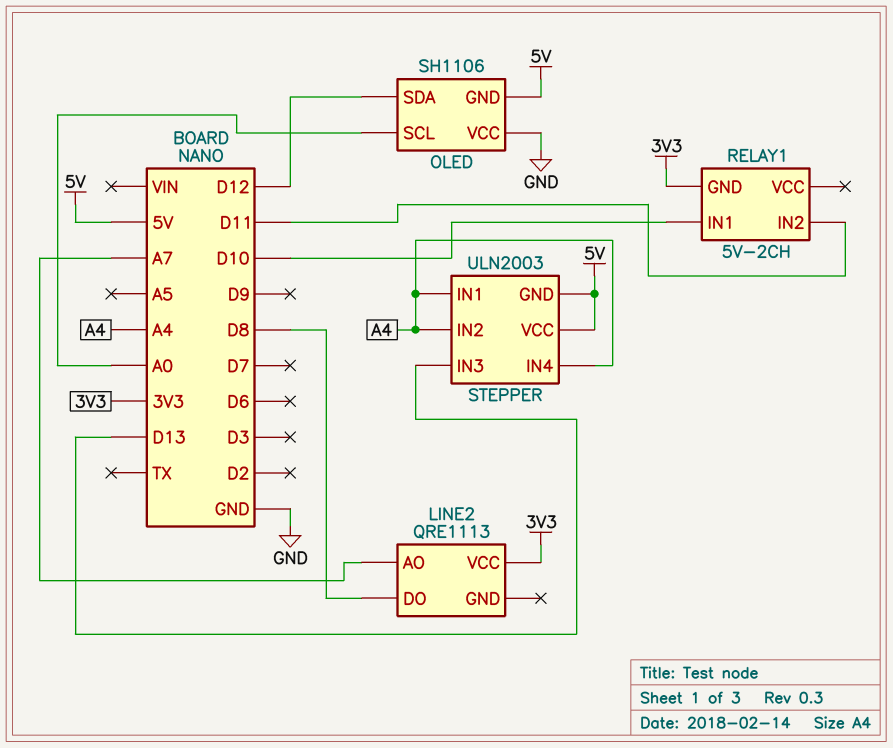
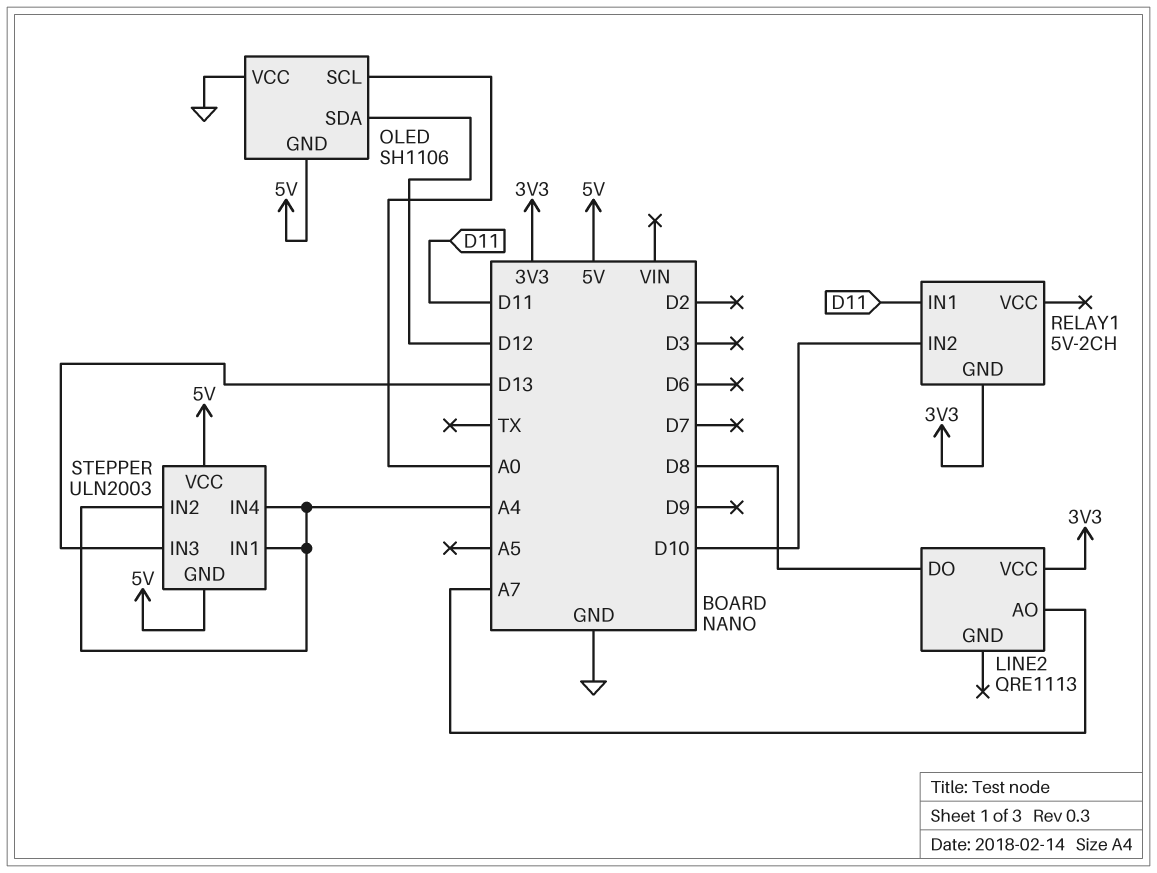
RELAY1 pin IN1: D10 -> D11
RELAY1 pin IN2: D11 -> D10

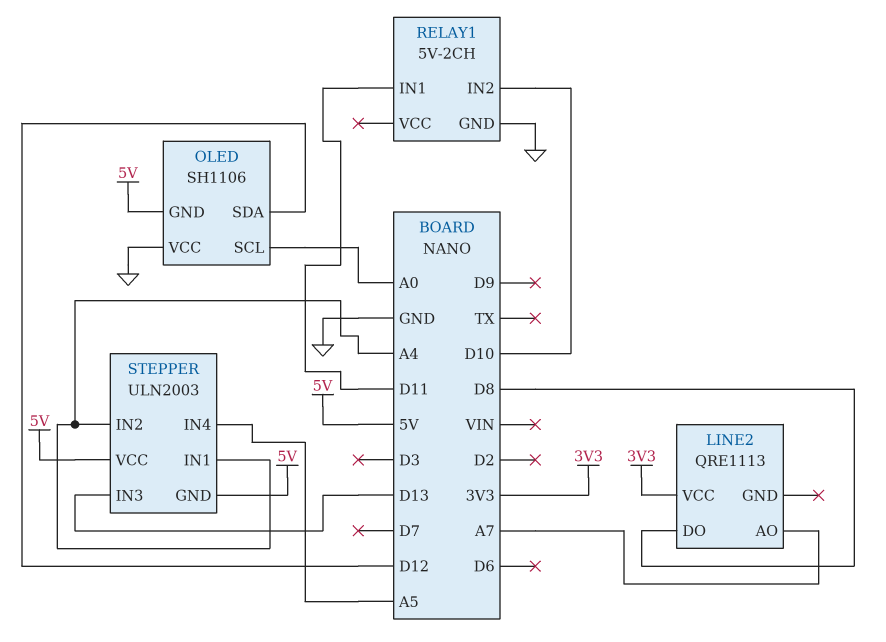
RELAY1 pin GND: 3V3 -> GND
STEPPER pin IN4: A4 -> A5

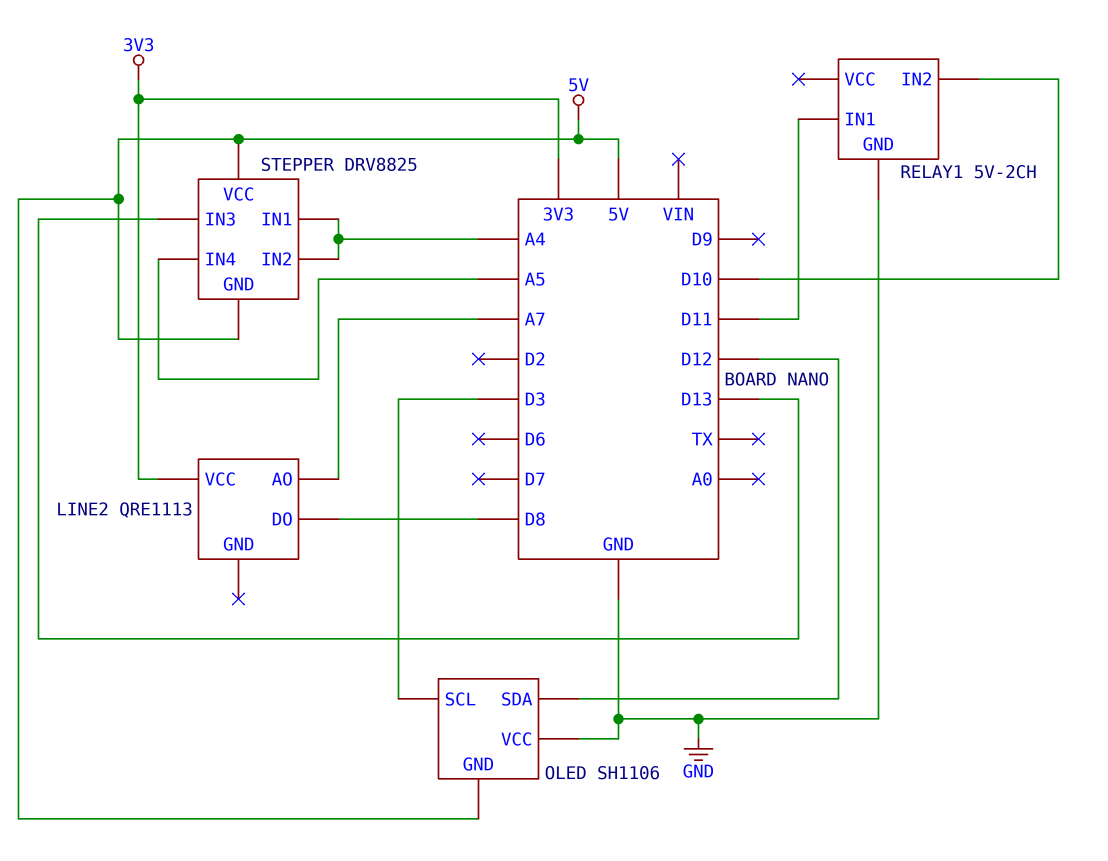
OLED pin SCL: A0 -> D3
STEPPER: ULN2003 -> DRV8825

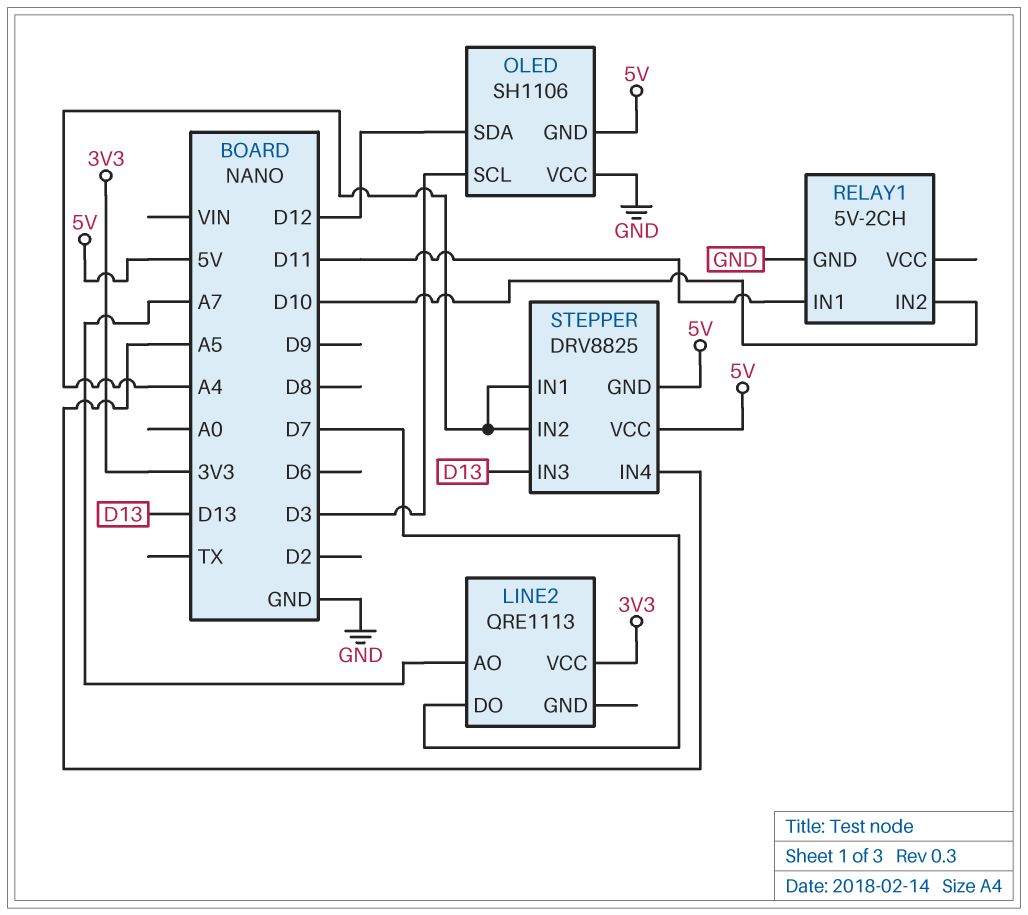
LINE2 pin DO: D8 -> D7

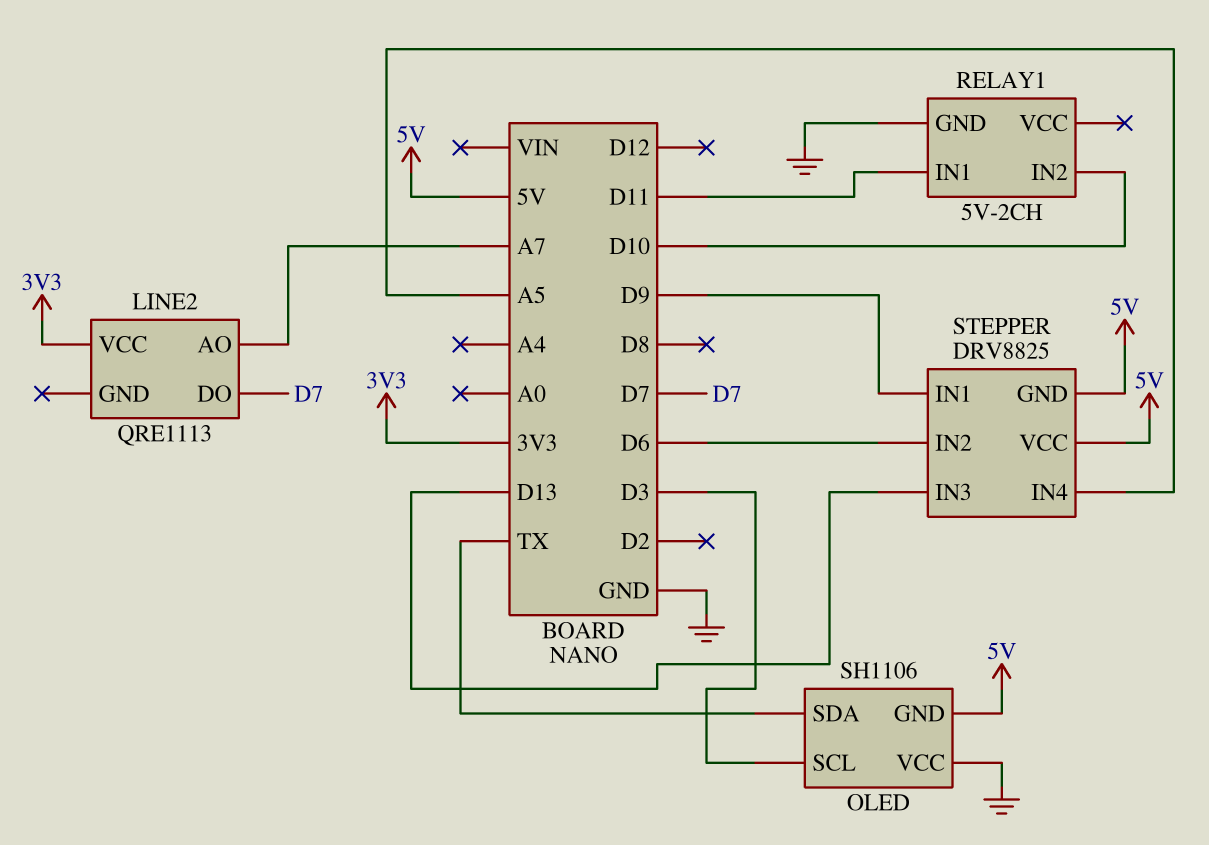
OLED pin SDA: D12 -> TX
STEPPER pin IN1: A4 -> D9
STEPPER pin IN2: A4 -> D6

